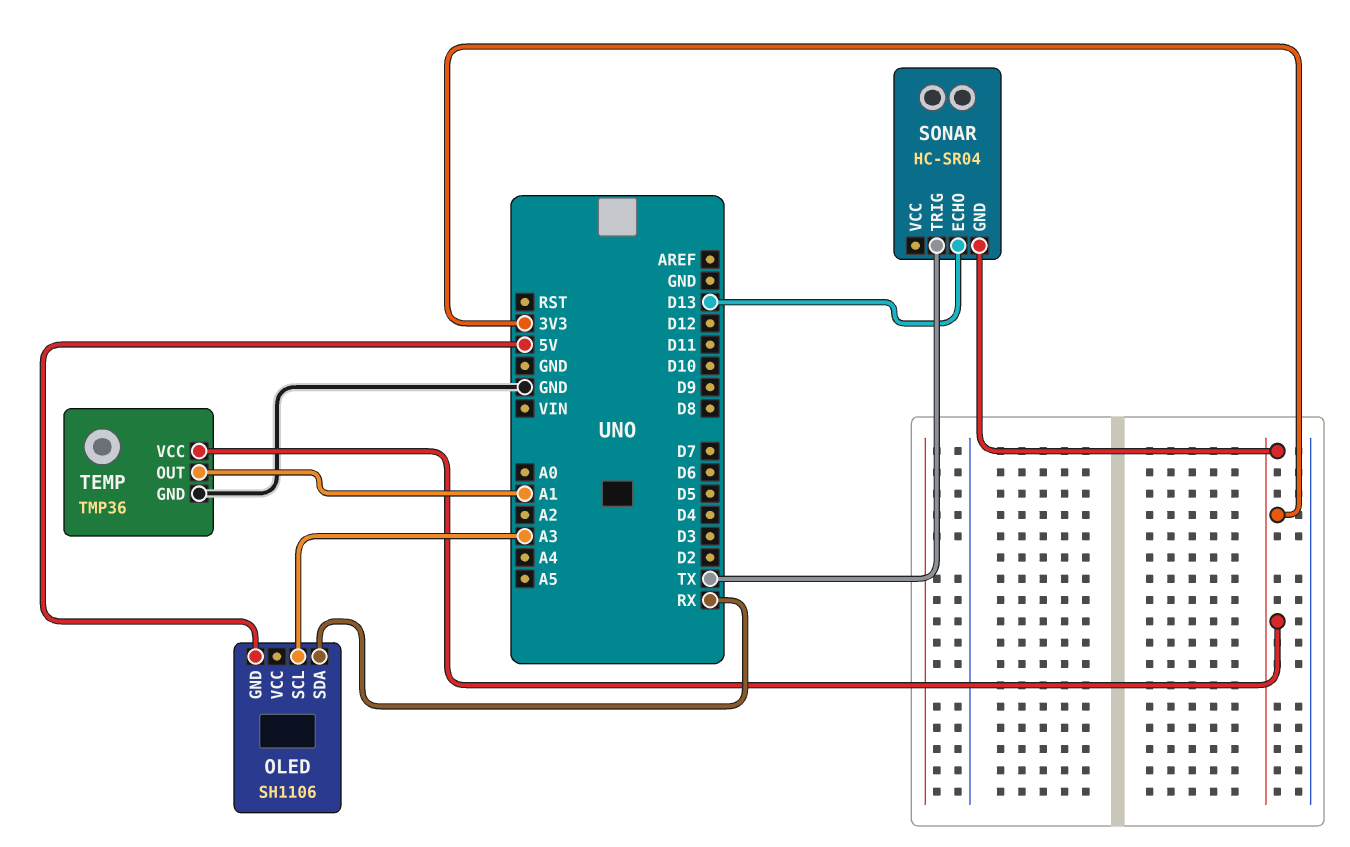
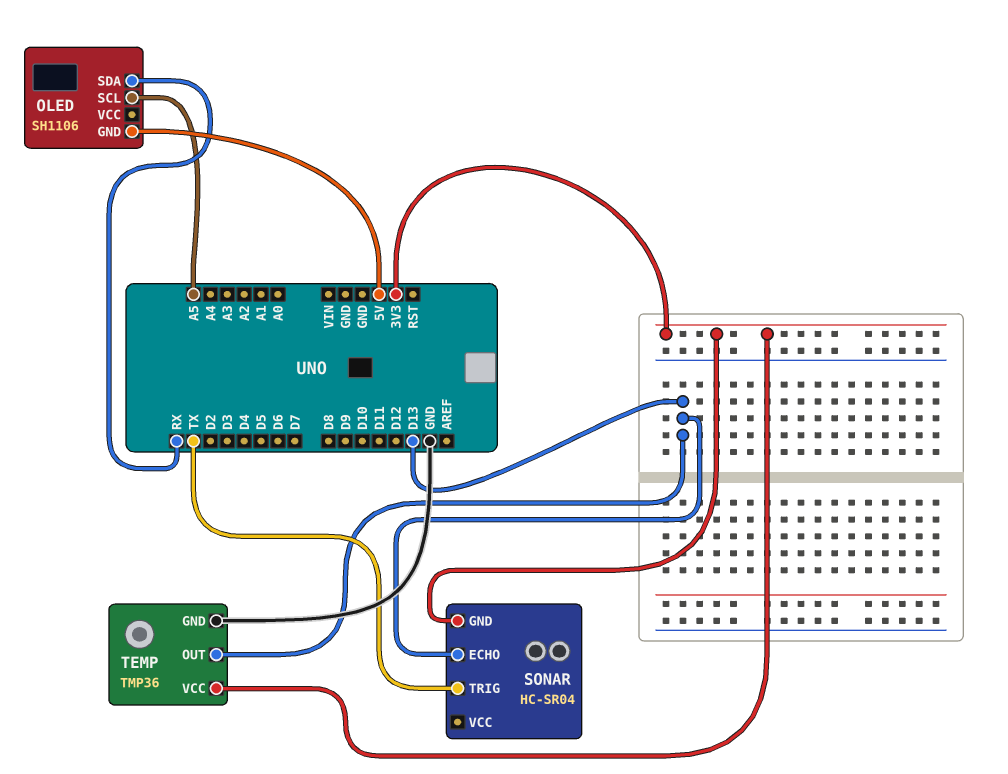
OLED pin SCL: A3 -> A5
TEMP pin OUT: A1 -> D13

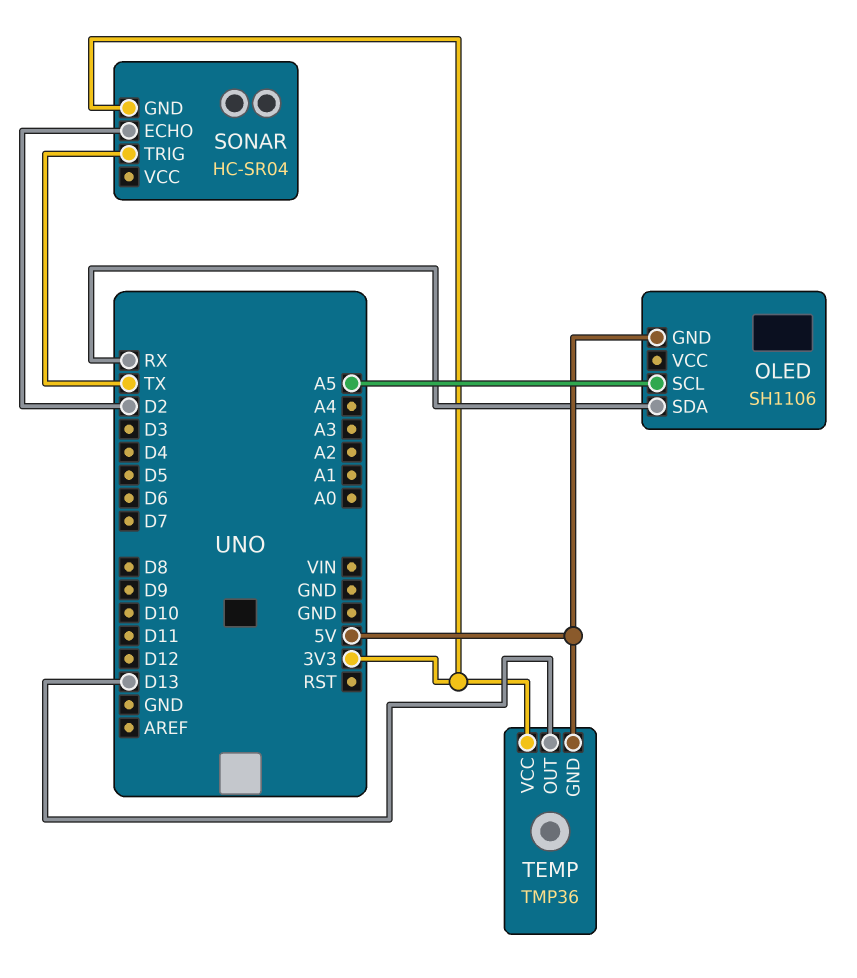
SONAR pin ECHO: D13 -> D2
TEMP pin GND: GND -> 5V

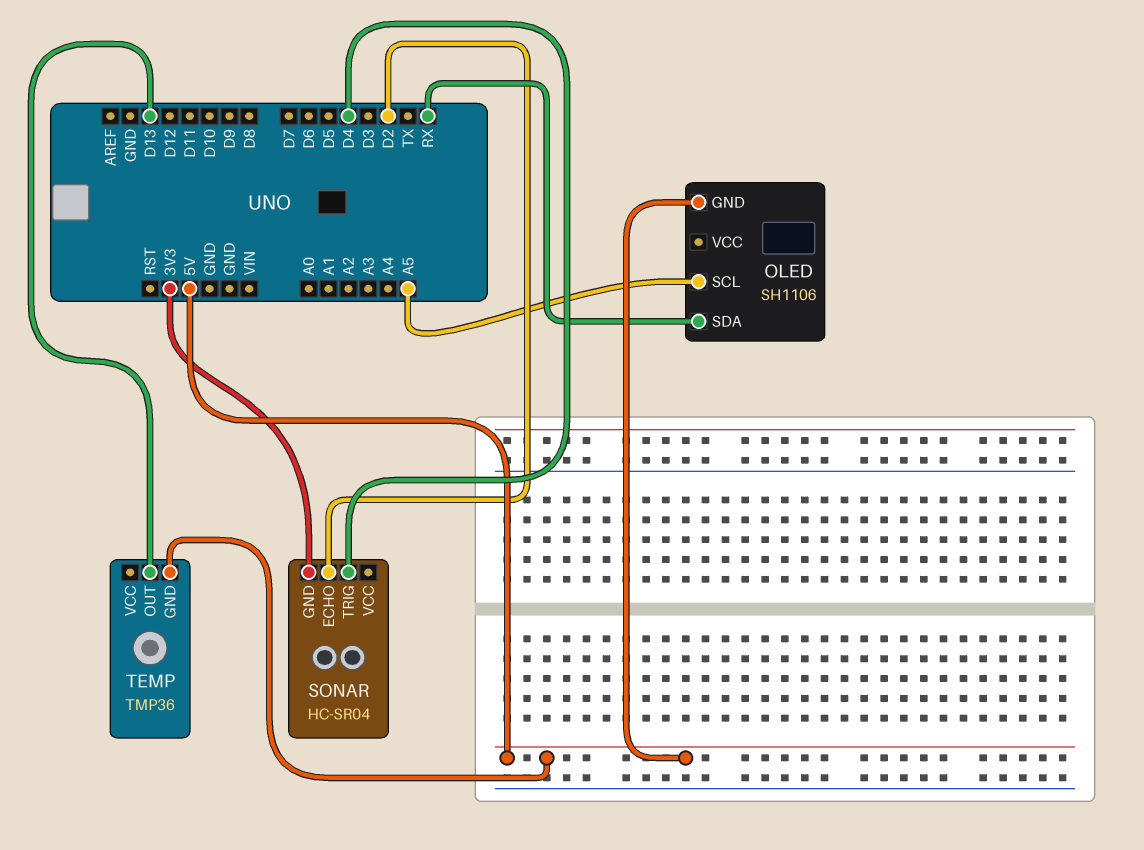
SONAR pin TRIG: TX -> D4
TEMP pin VCC: 3V3 -> none

